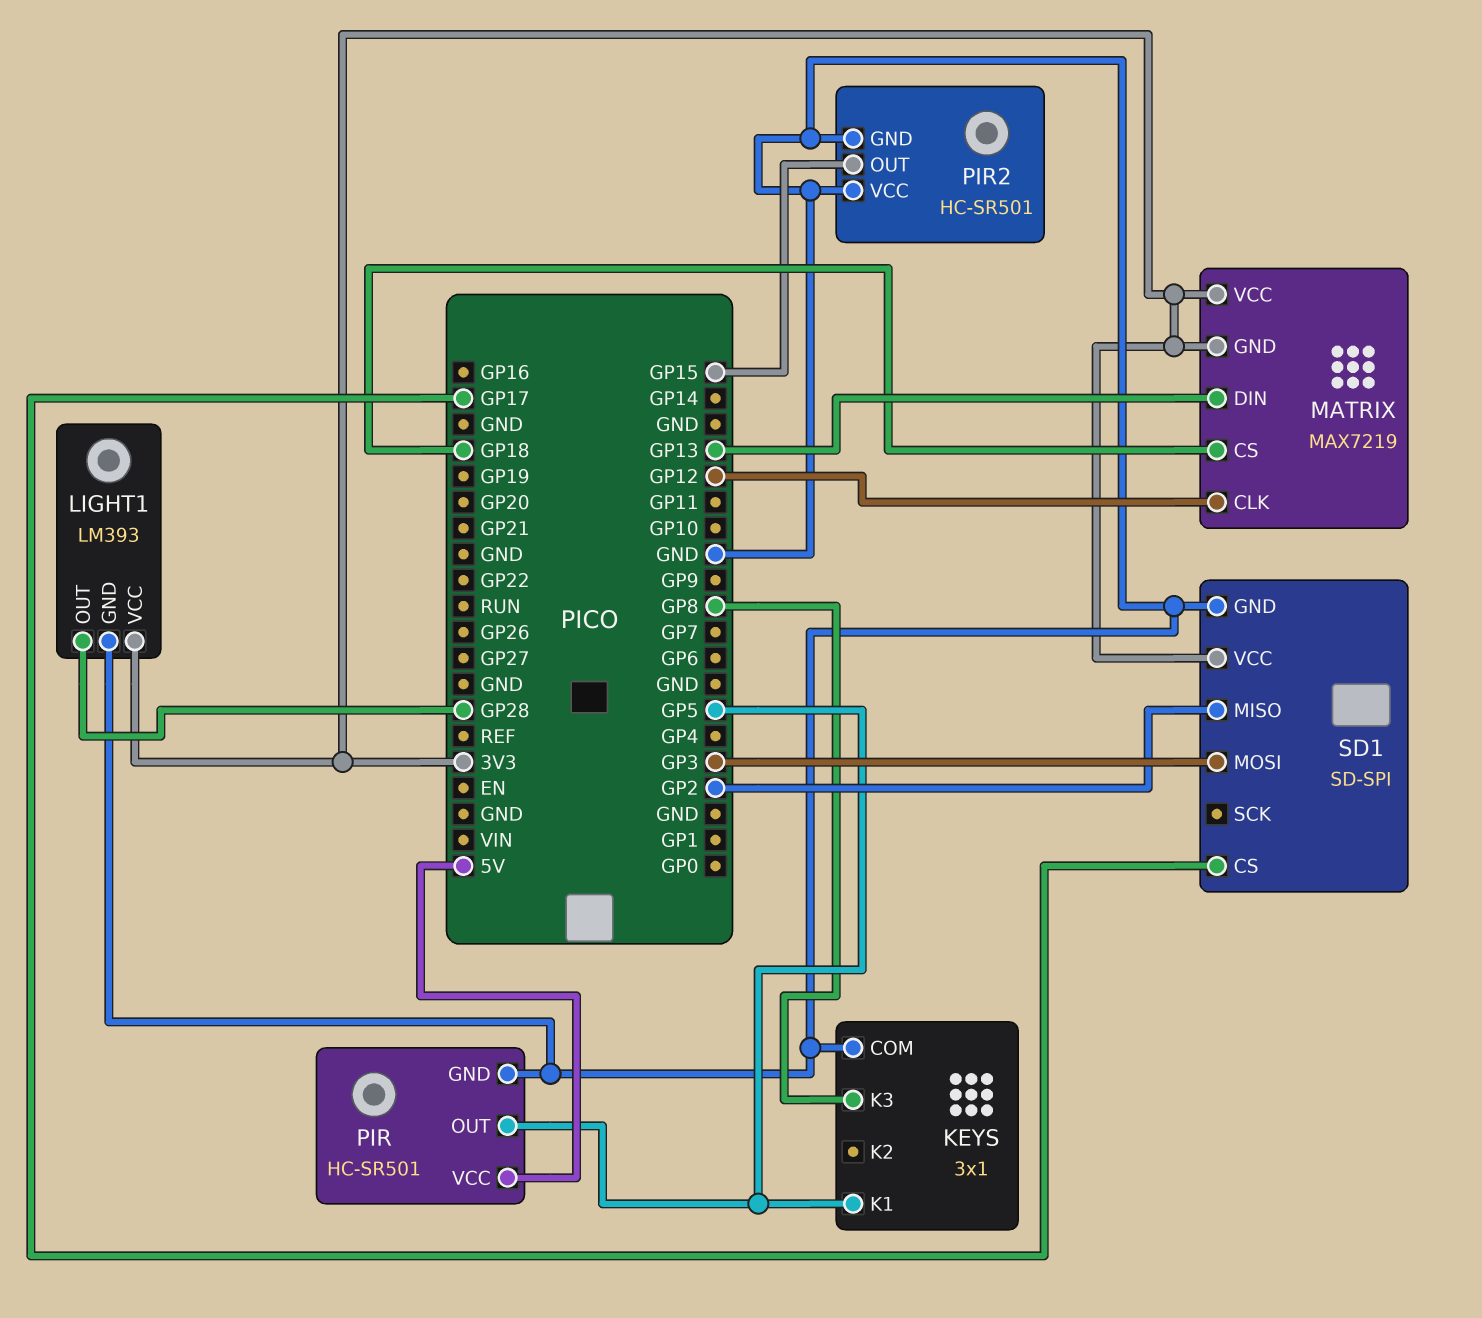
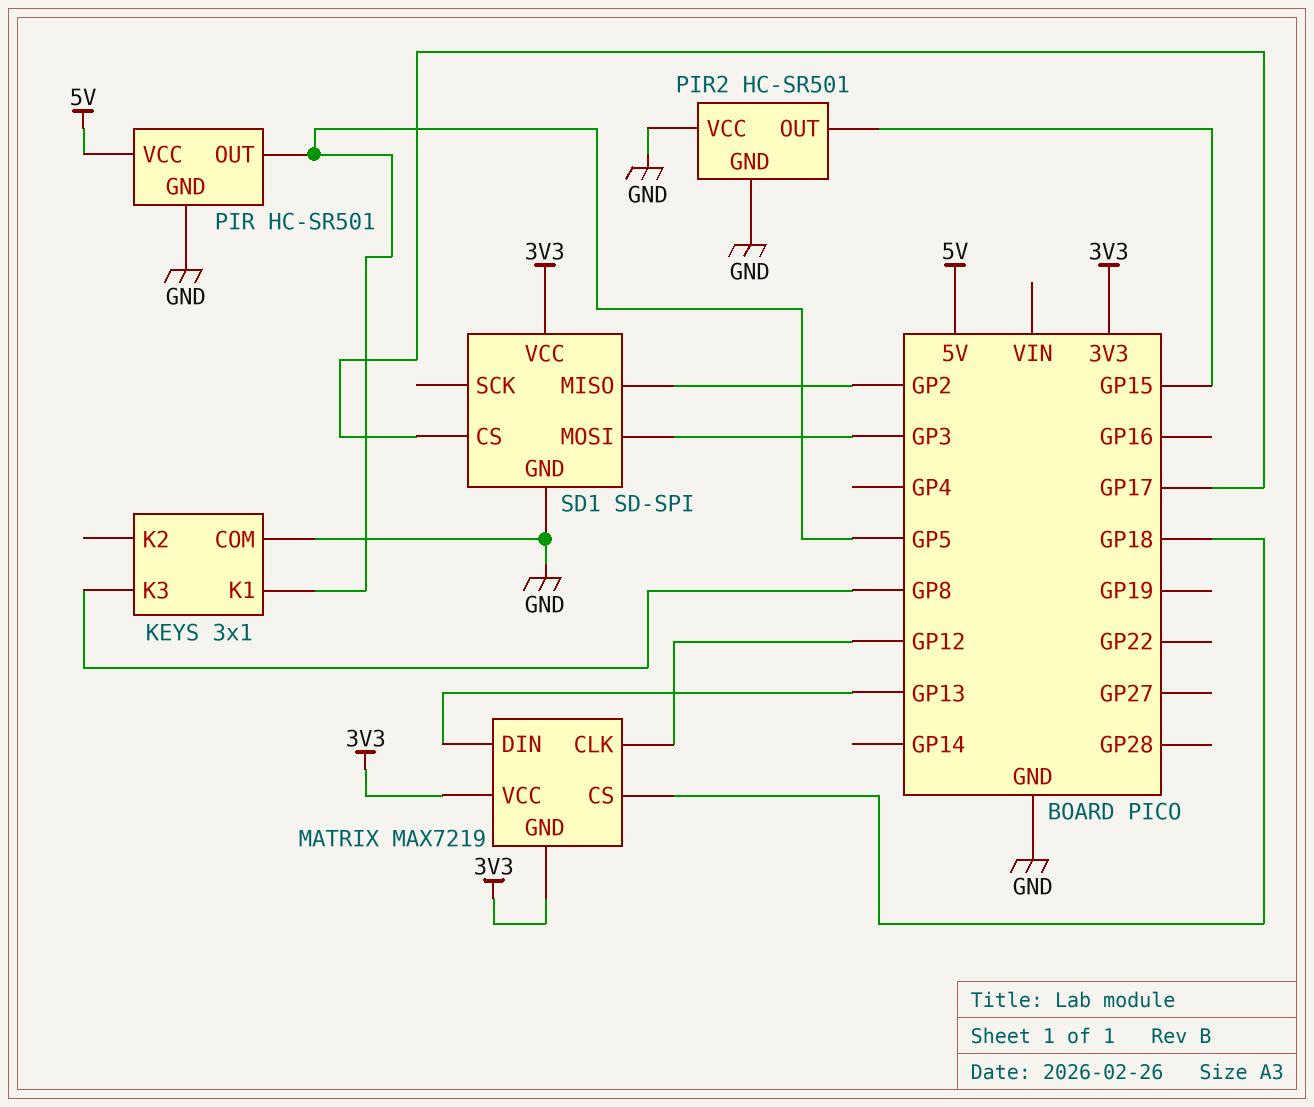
LIGHT1: LM393 -> none
LIGHT1 pin GND: GND -> none
LIGHT1 pin OUT: GP28 -> none
LIGHT1 pin VCC: 3V3 -> none

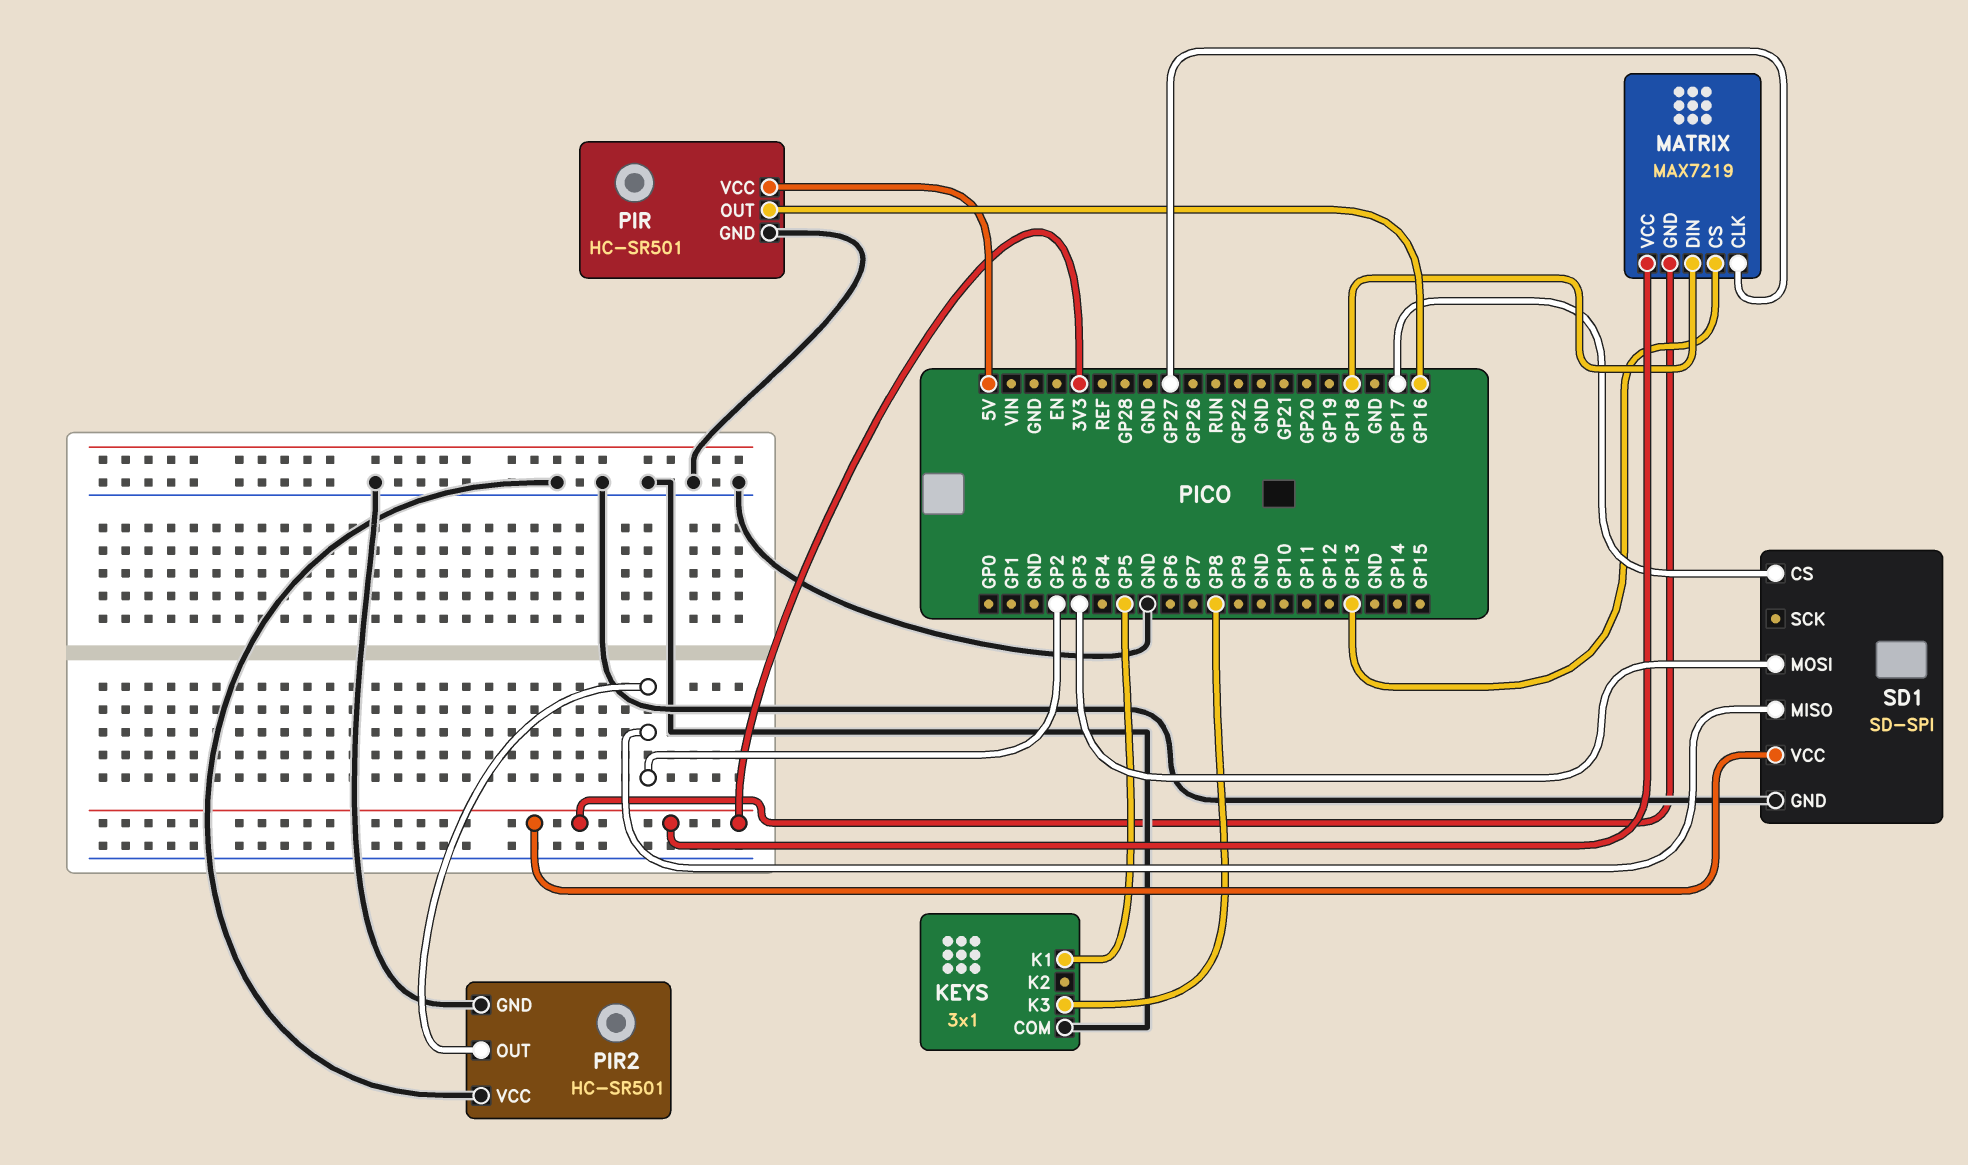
MATRIX pin CLK: GP12 -> GP27
MATRIX pin CS: GP18 -> GP13
MATRIX pin DIN: GP13 -> GP18
PIR pin OUT: GP5 -> GP16
PIR2 pin OUT: GP15 -> GP2

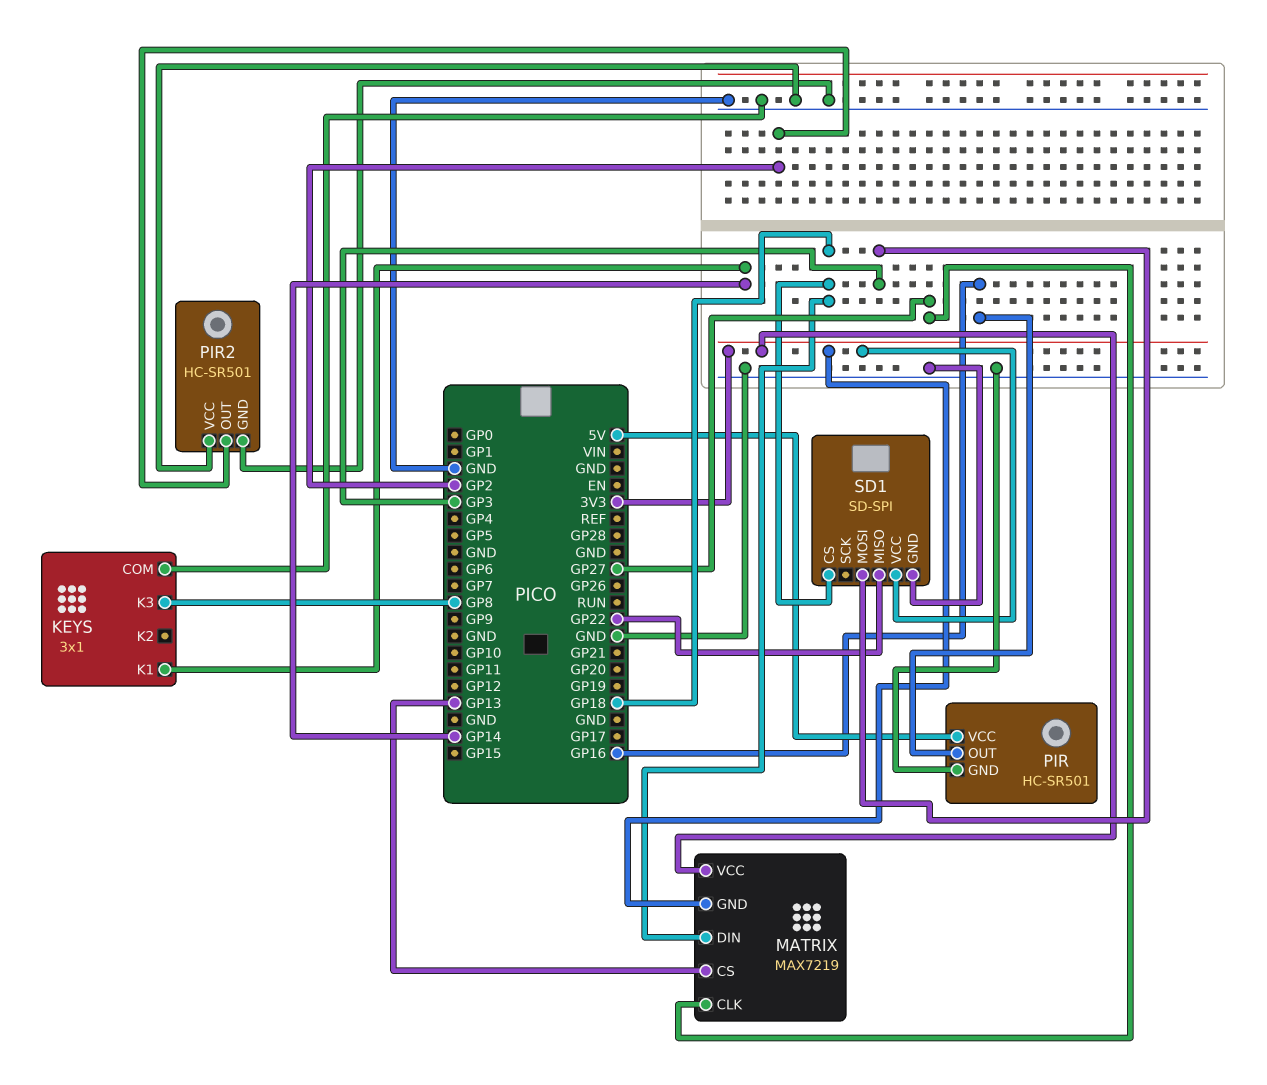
KEYS pin K1: GP5 -> GP14
SD1 pin CS: GP17 -> GP18
SD1 pin MISO: GP2 -> GP22

